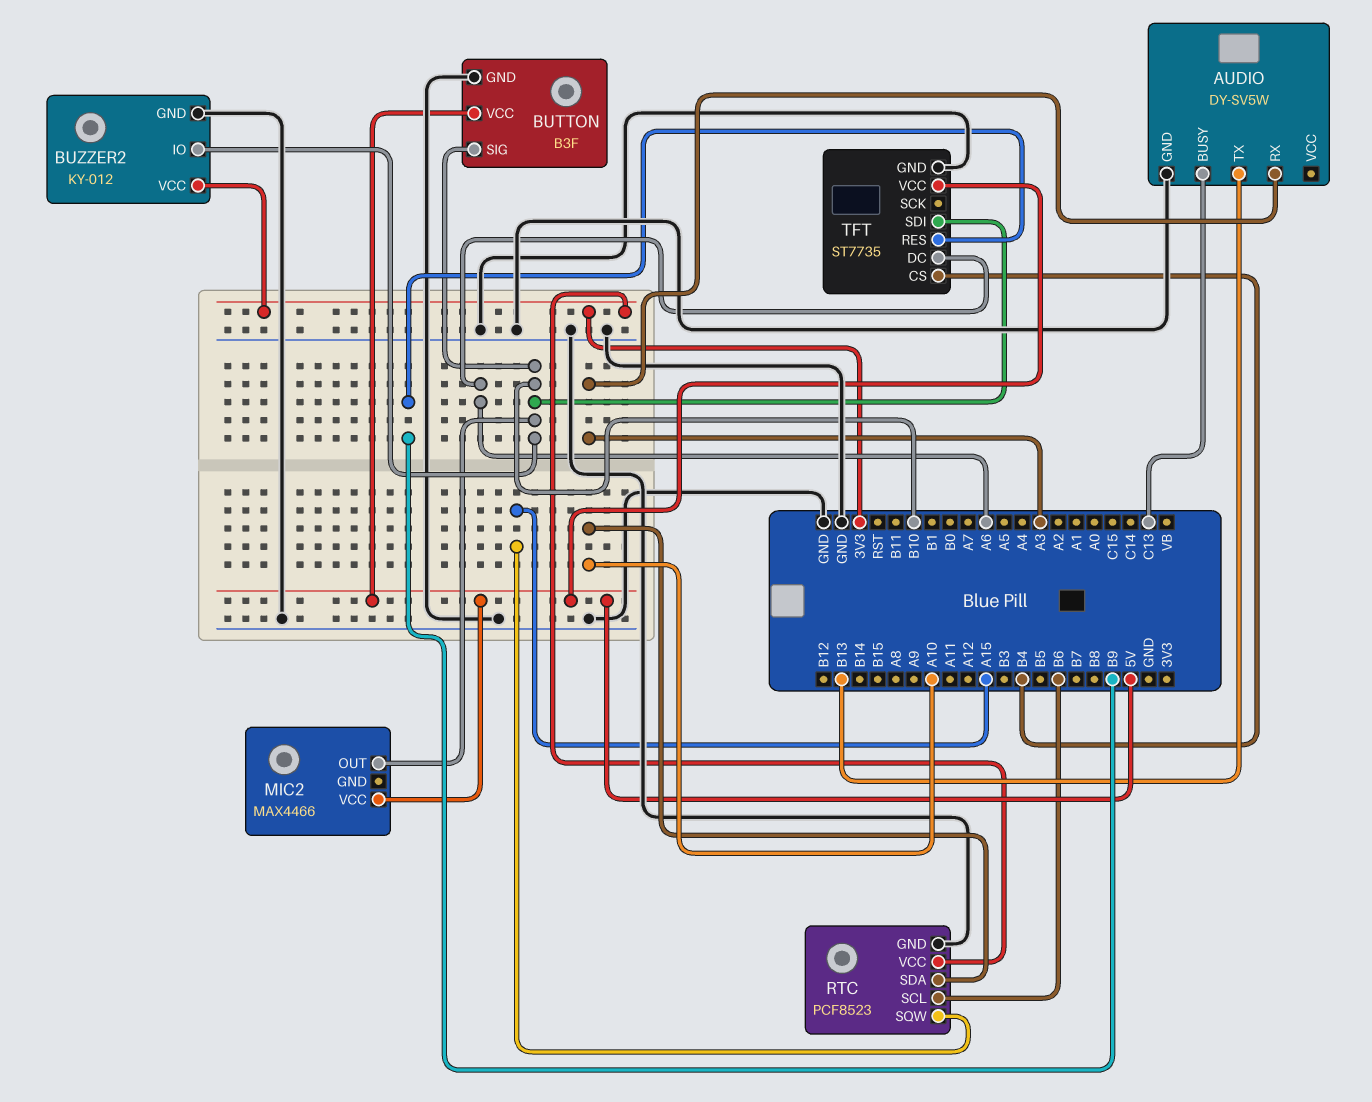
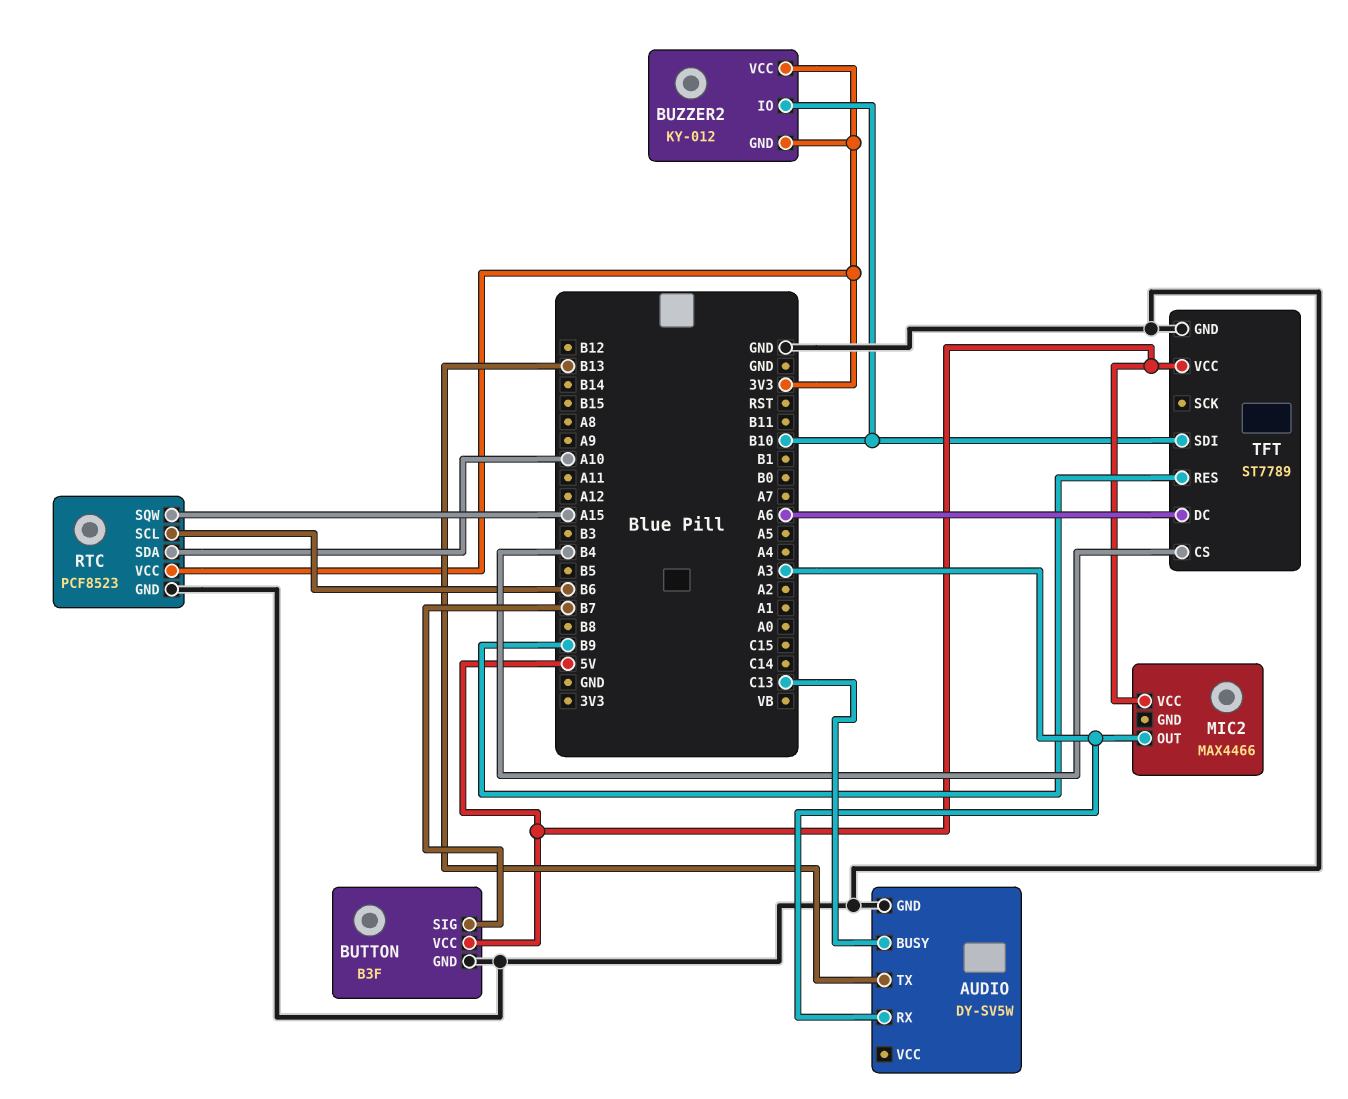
BUTTON pin SIG: B10 -> B7
BUZZER2 pin GND: GND -> 3V3
MIC2 pin OUT: B10 -> A3
TFT: ST7735 -> ST7789

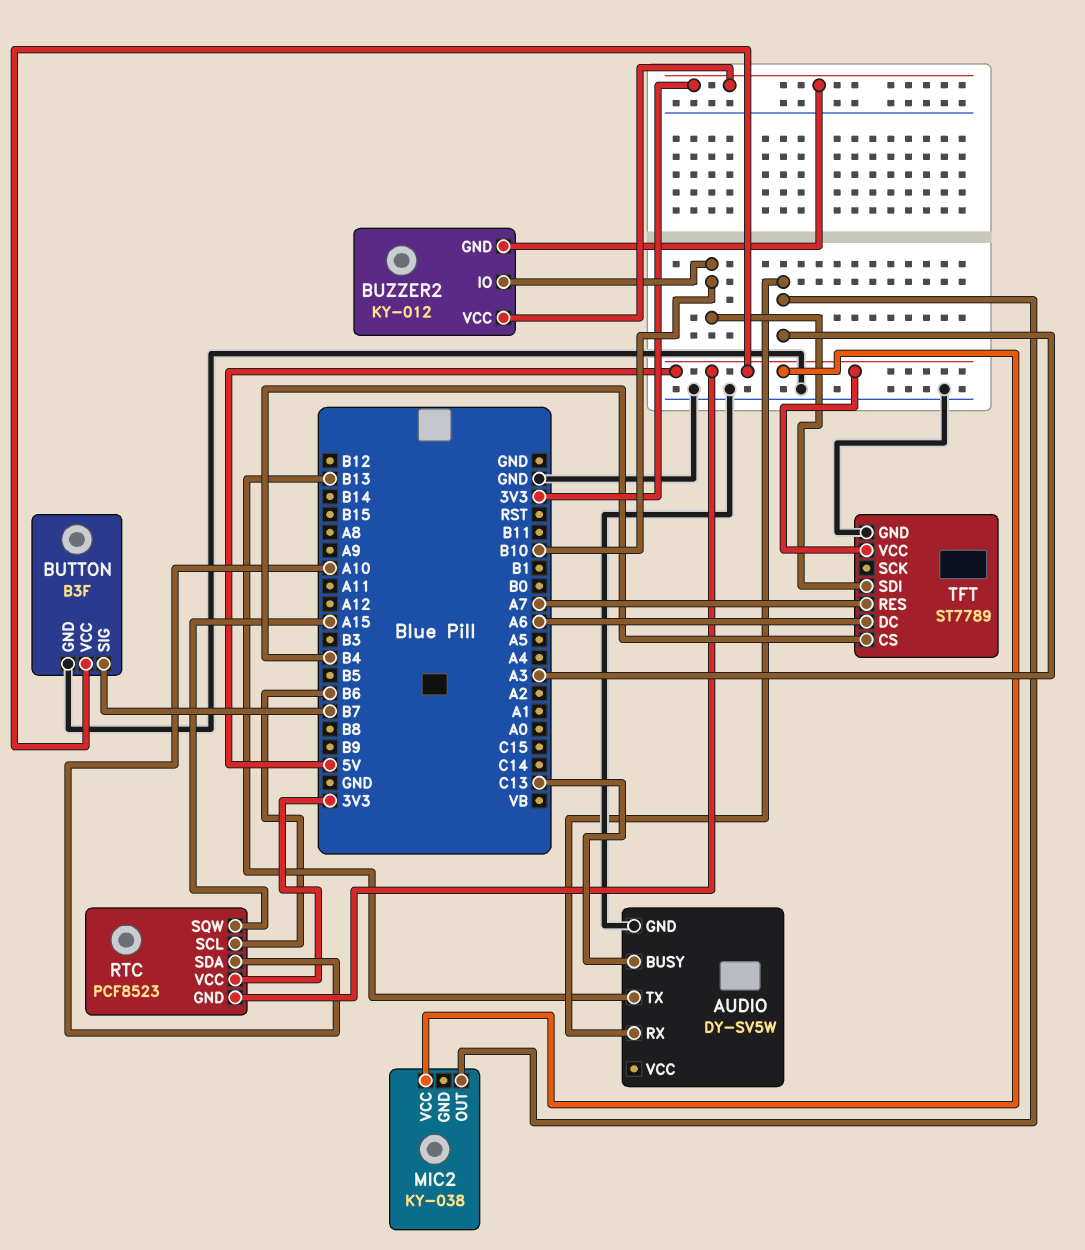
MIC2: MAX4466 -> KY-038
RTC pin GND: GND -> 5V
TFT pin RES: B9 -> A7

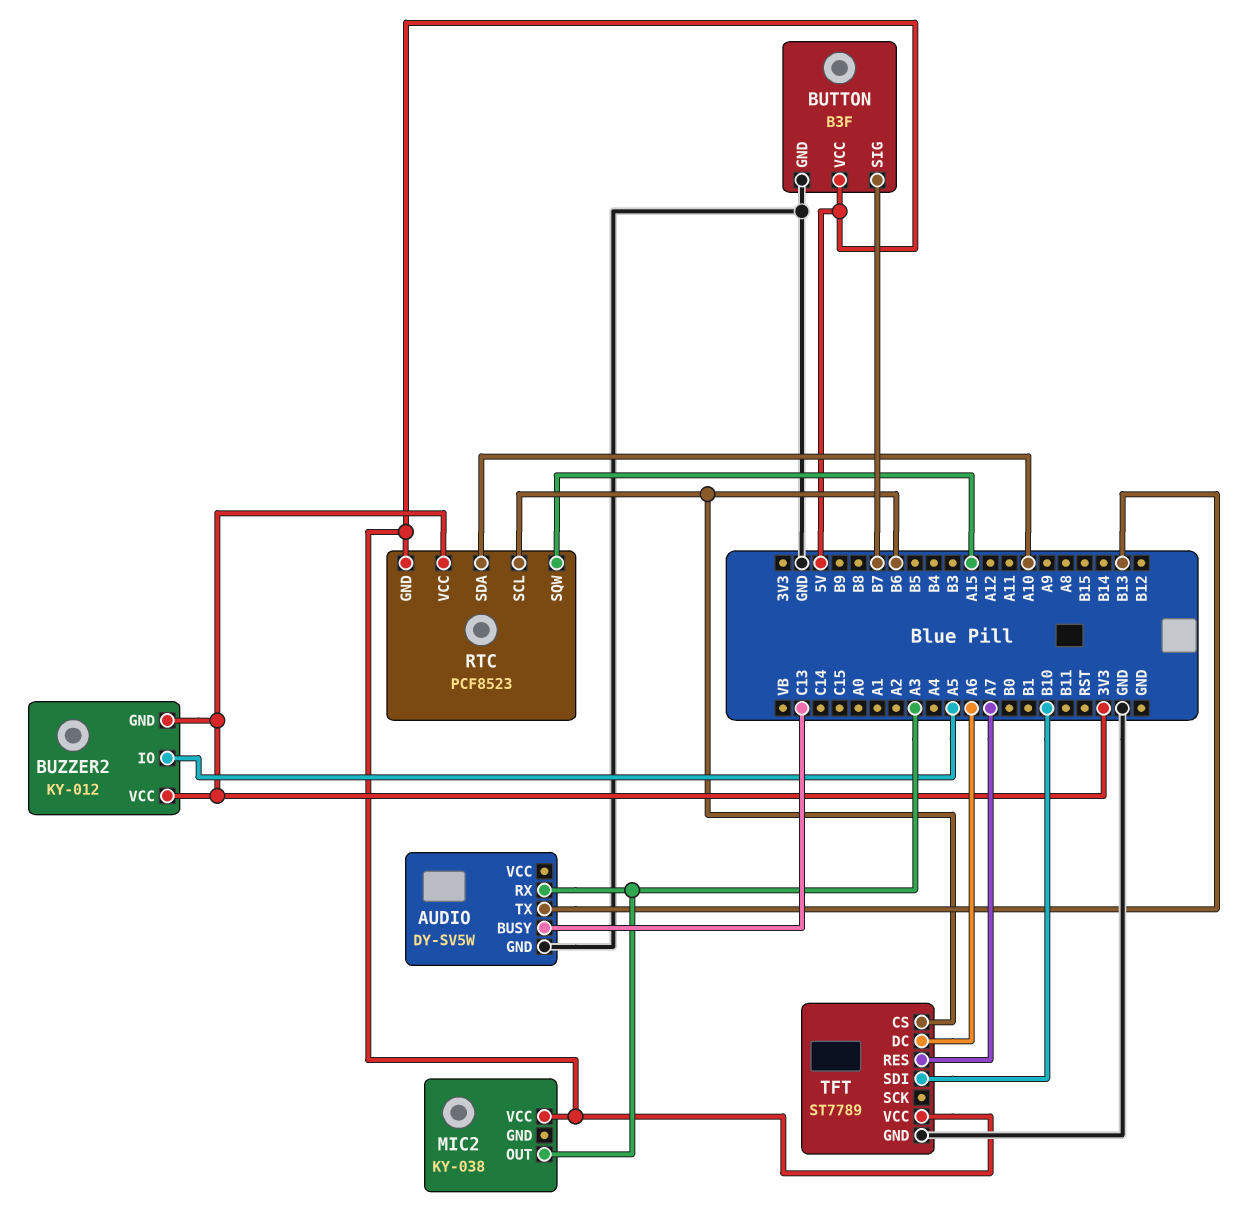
BUZZER2 pin IO: B10 -> A5
TFT pin CS: B4 -> B6

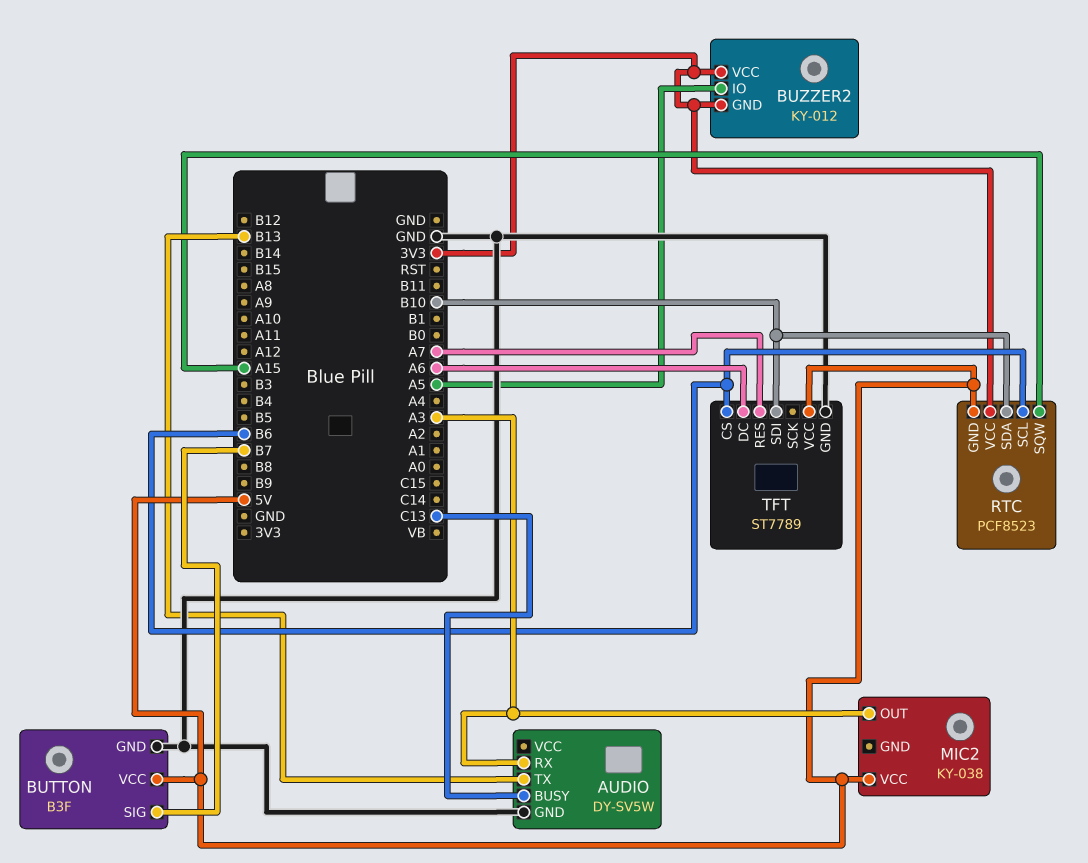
RTC pin SDA: A10 -> B10

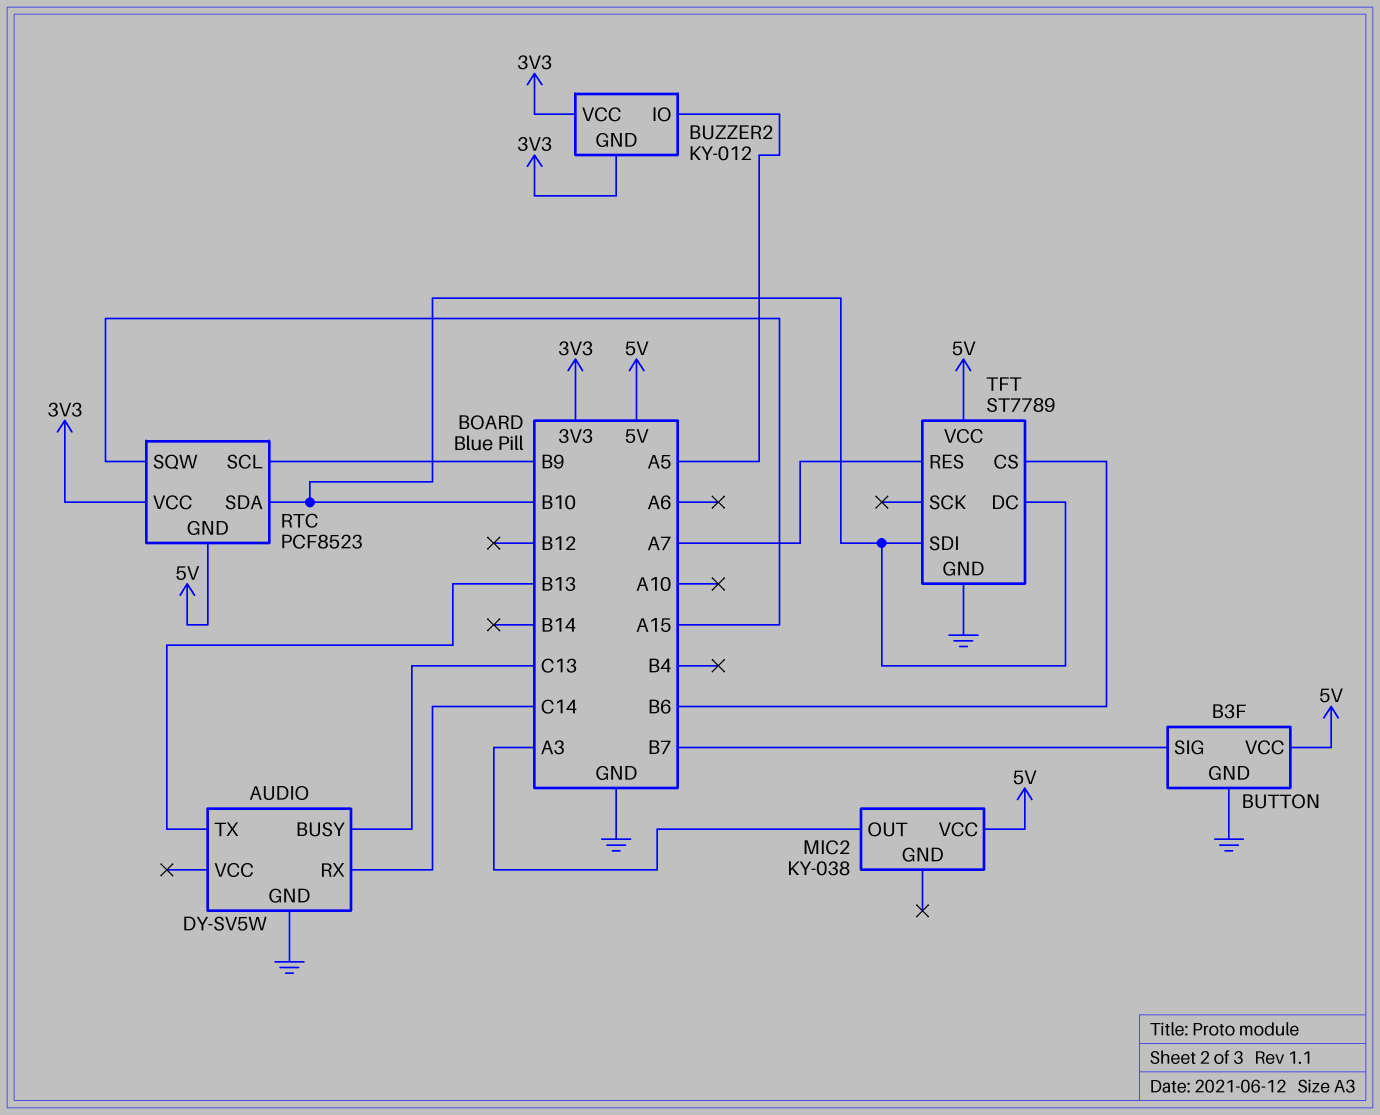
AUDIO pin RX: A3 -> C14
RTC pin SCL: B6 -> B9
TFT pin DC: A6 -> B10

